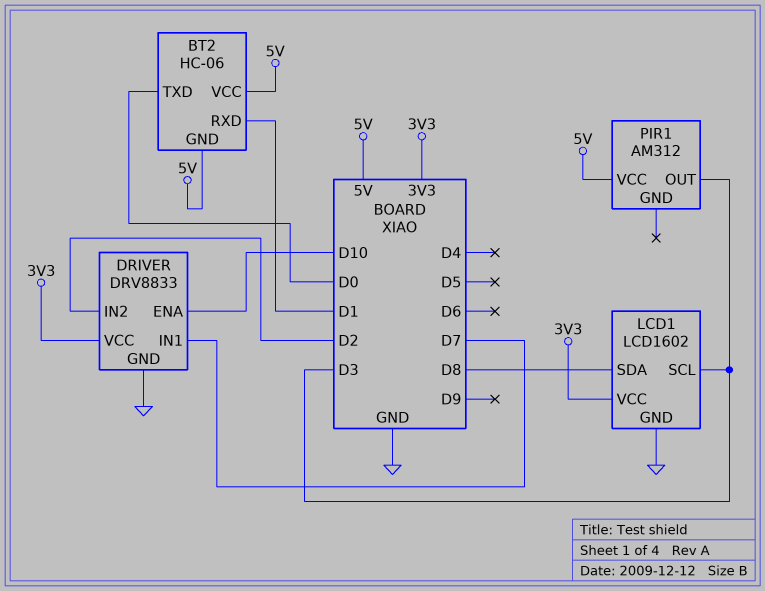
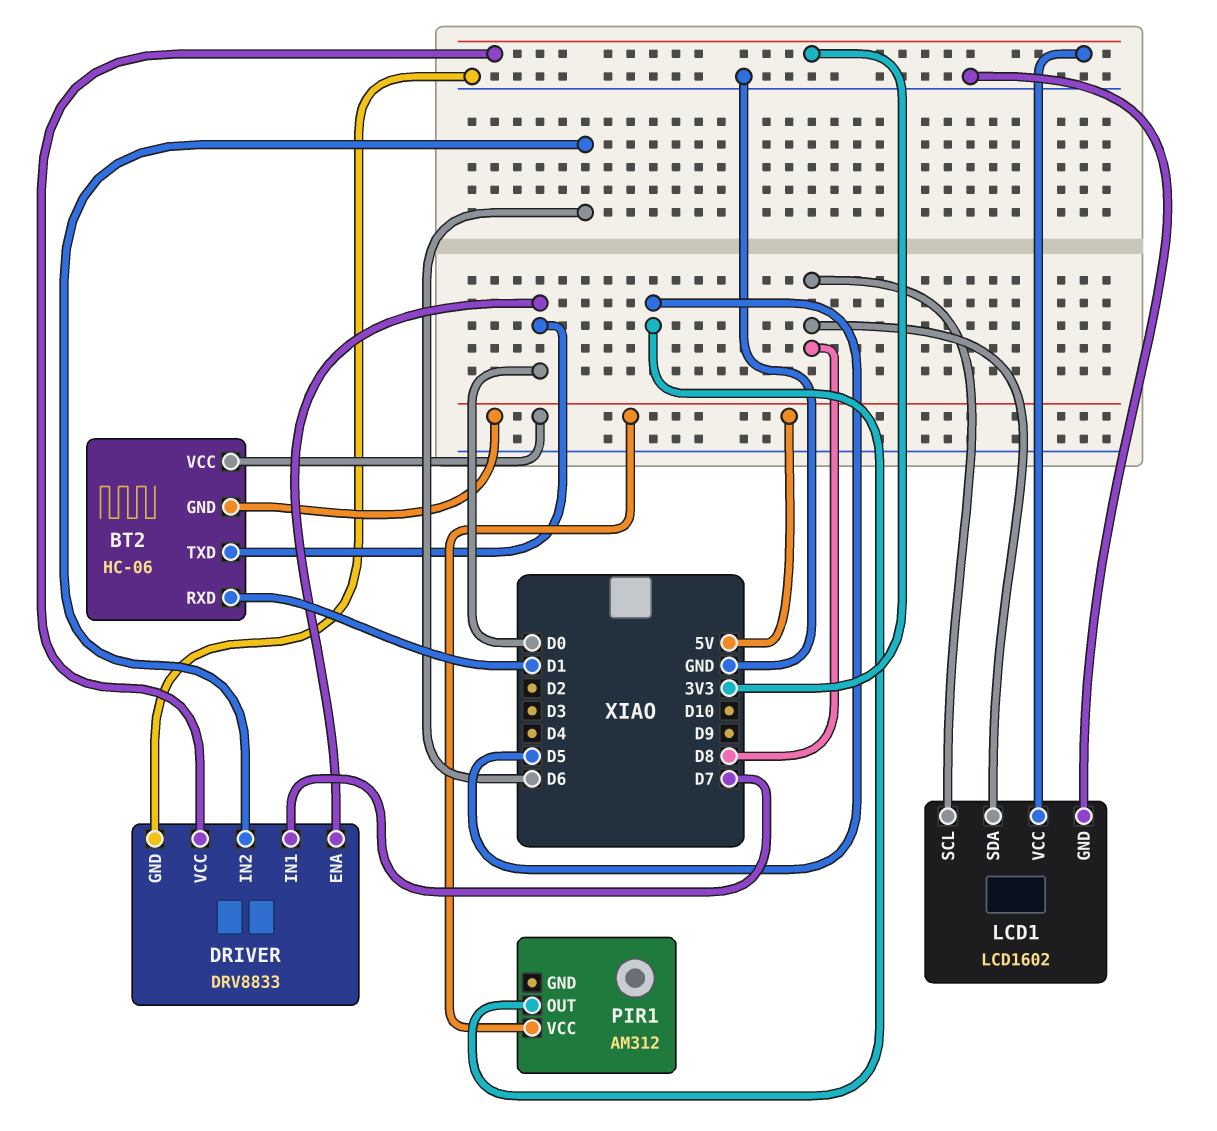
DRIVER pin ENA: D10 -> D0
DRIVER pin IN2: D2 -> D6
LCD1 pin SCL: D3 -> D8
PIR1 pin OUT: D3 -> D5

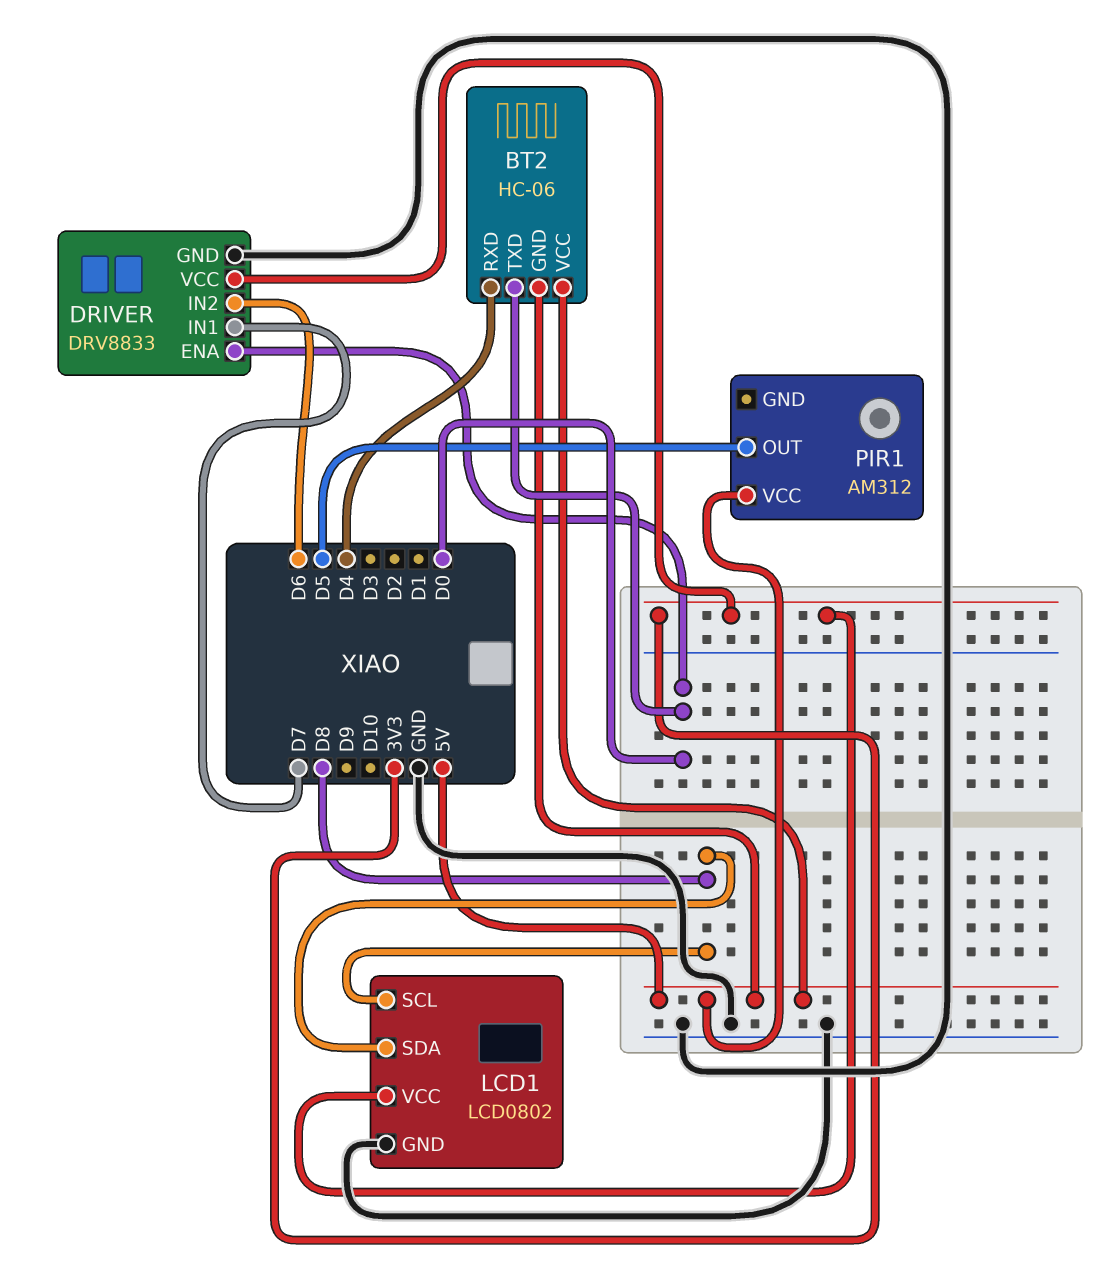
BT2 pin RXD: D1 -> D4
LCD1: LCD1602 -> LCD0802

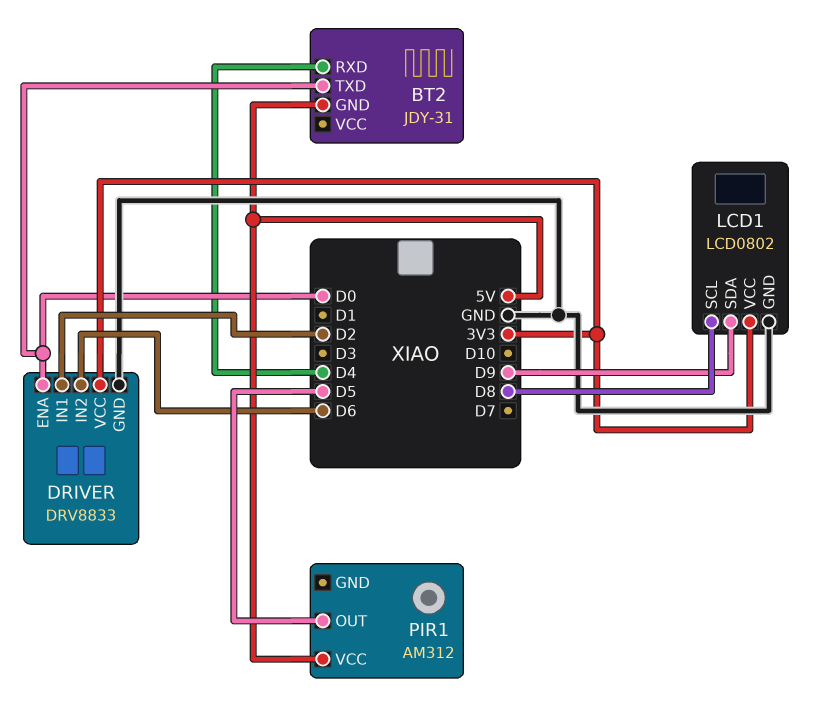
BT2: HC-06 -> JDY-31
BT2 pin VCC: 5V -> none
DRIVER pin IN1: D7 -> D2
LCD1 pin SDA: D8 -> D9

